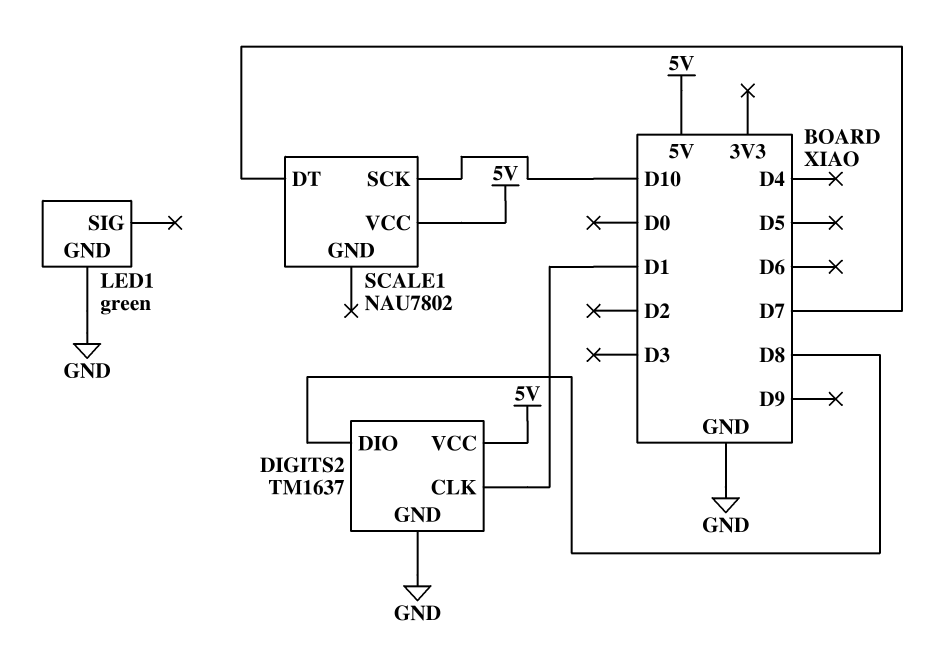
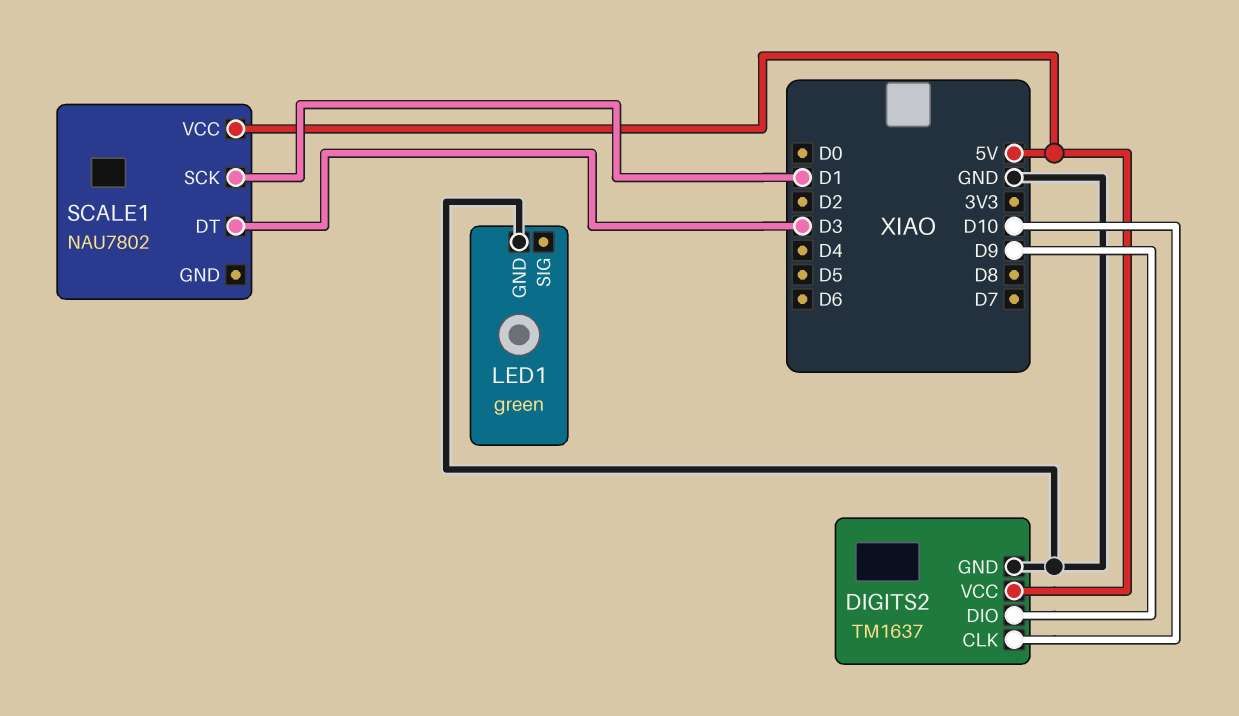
DIGITS2 pin CLK: D1 -> D10
DIGITS2 pin DIO: D8 -> D9
SCALE1 pin DT: D7 -> D3
SCALE1 pin SCK: D10 -> D1

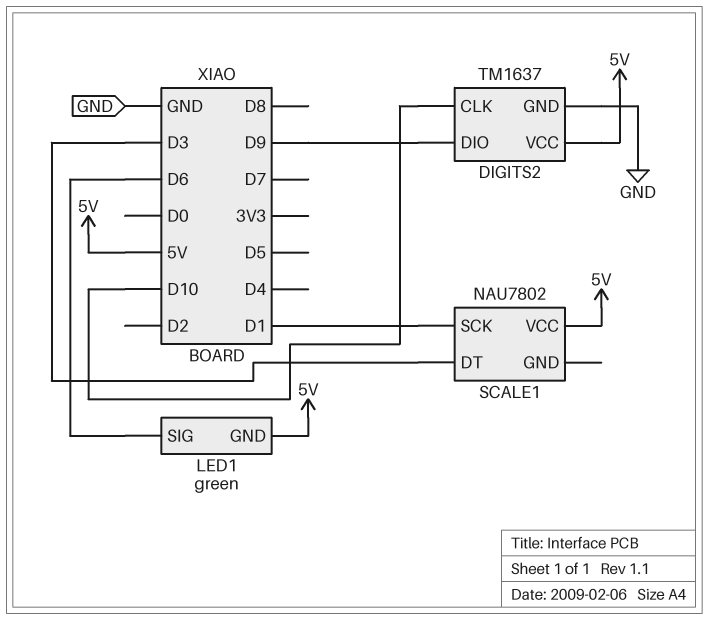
LED1 pin GND: GND -> 5V
LED1 pin SIG: none -> D6

